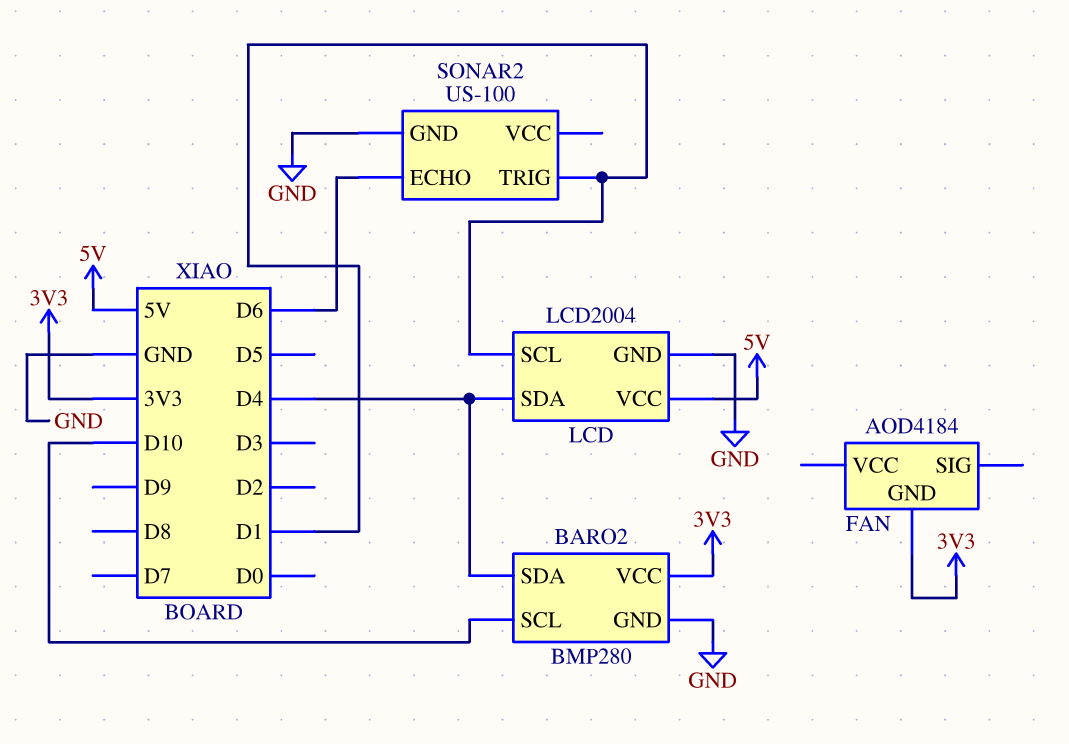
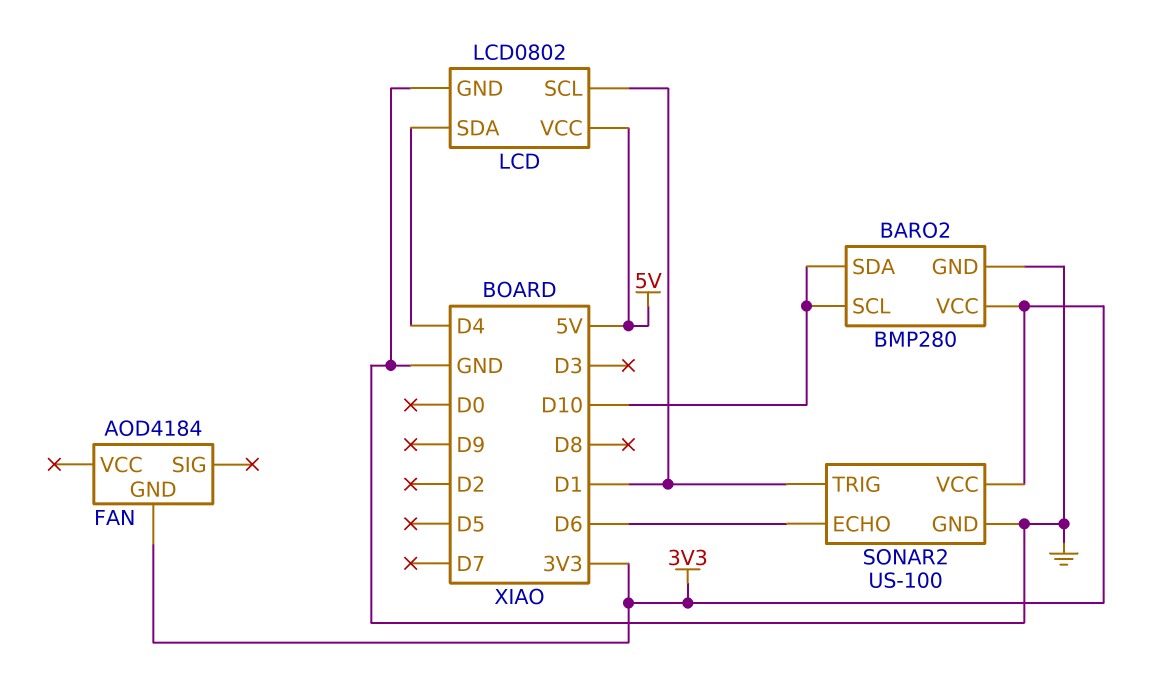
BARO2 pin SDA: D4 -> D10
LCD: LCD2004 -> LCD0802
SONAR2 pin VCC: none -> 3V3

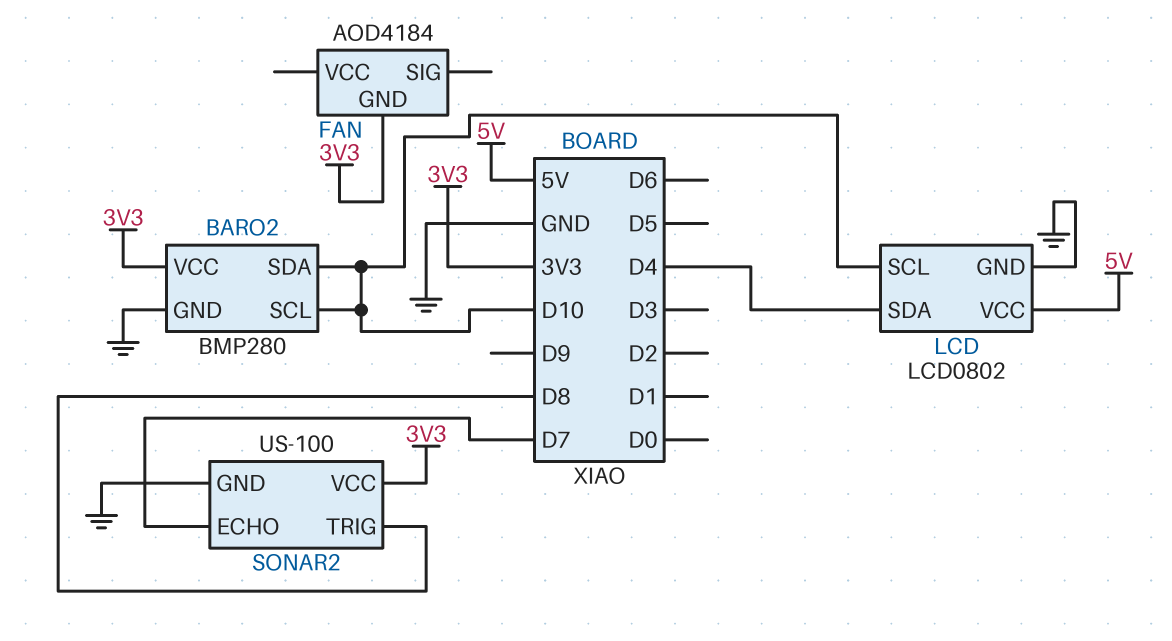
LCD pin SCL: D1 -> D10
SONAR2 pin ECHO: D6 -> D7
SONAR2 pin TRIG: D1 -> D8

